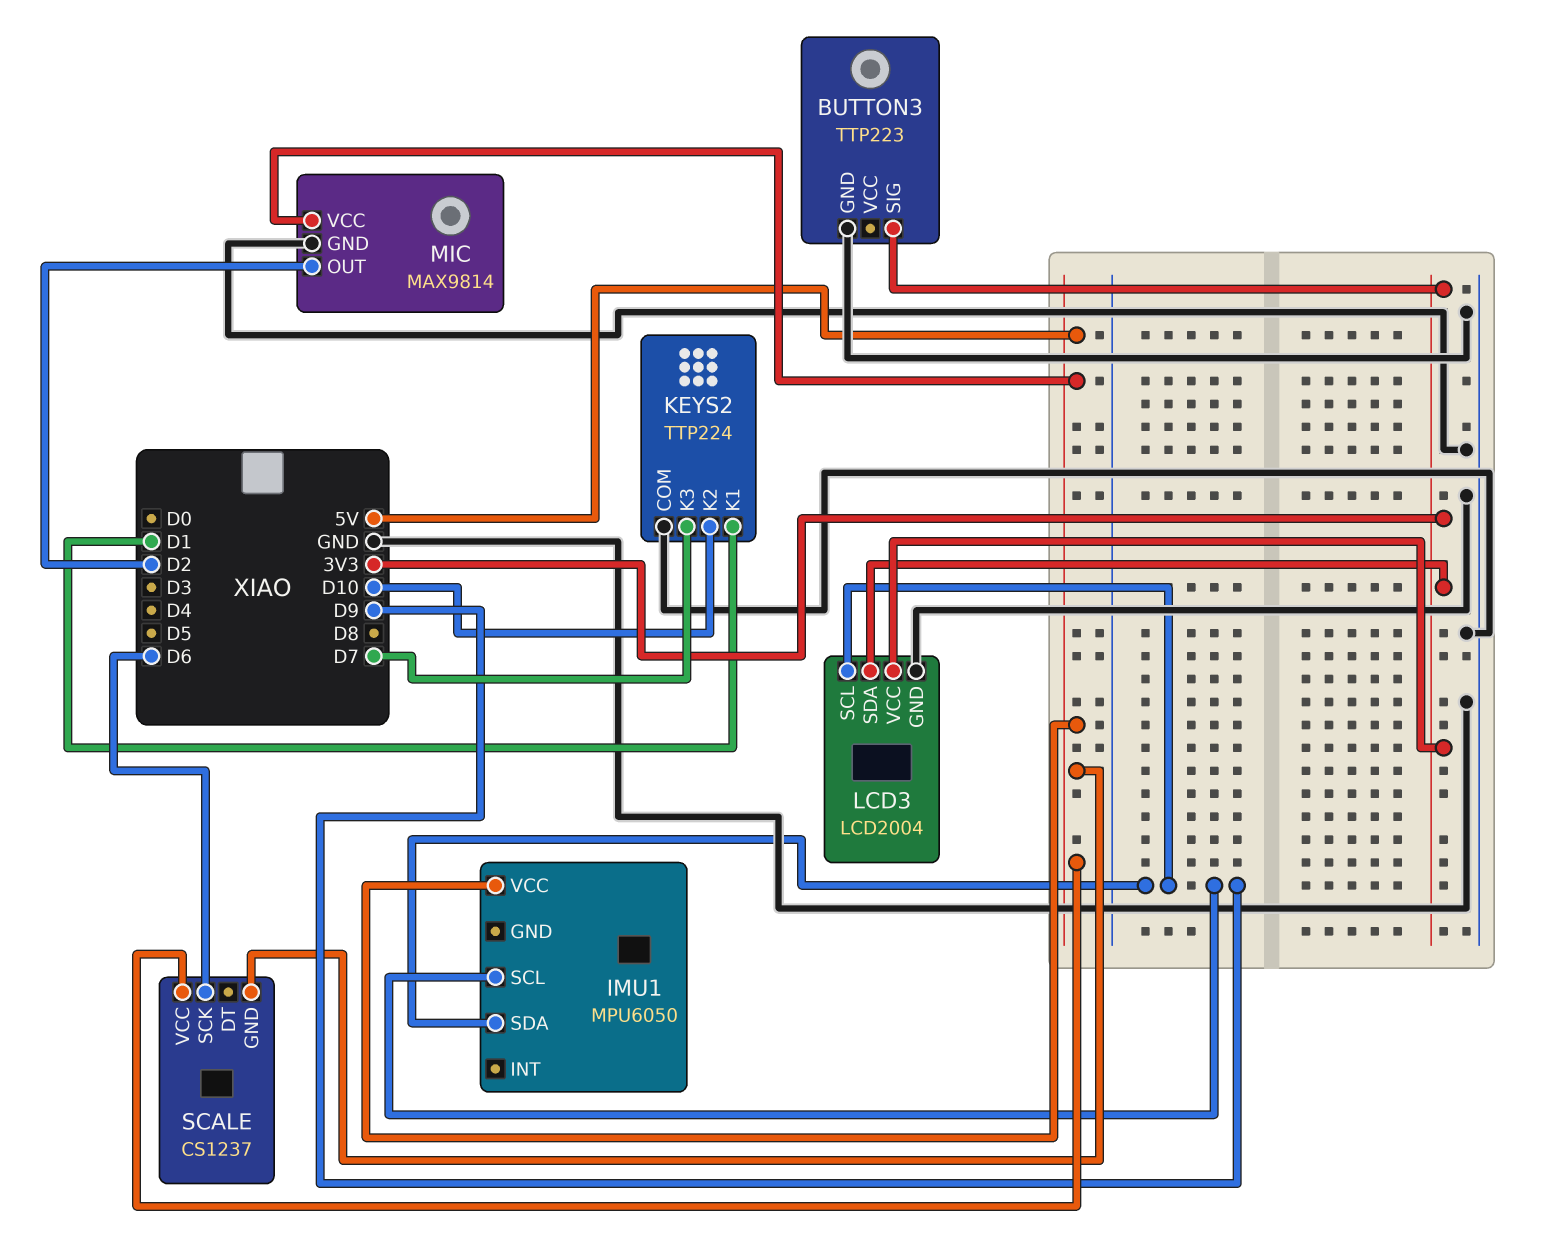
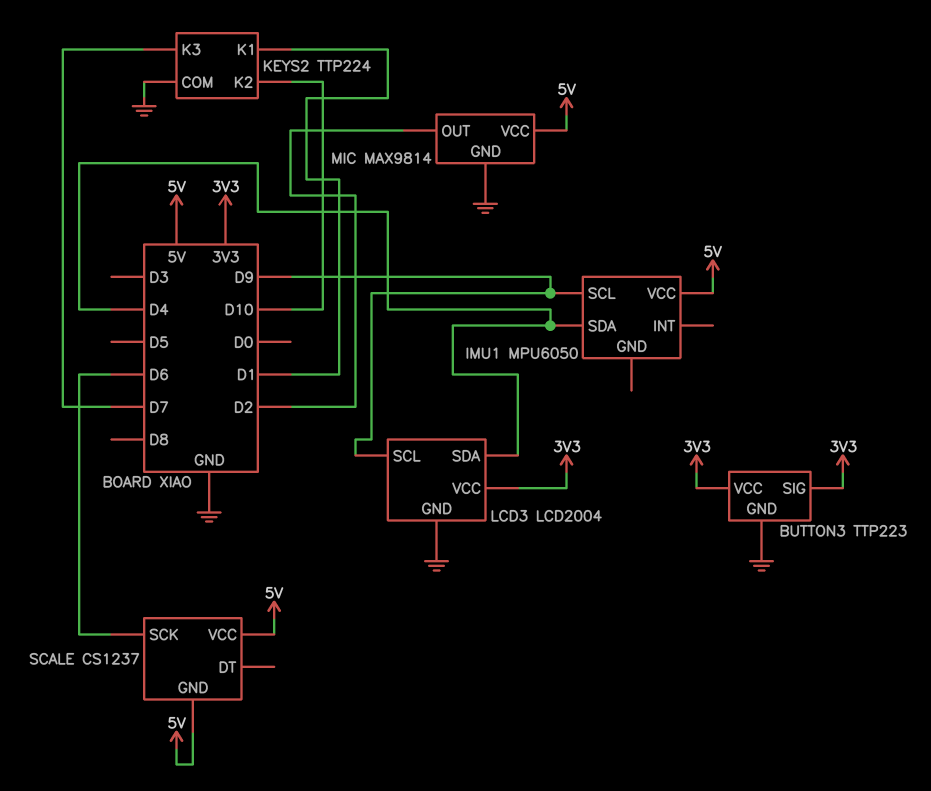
BUTTON3 pin VCC: none -> 3V3
IMU1 pin SDA: D9 -> D4
LCD3 pin SDA: 3V3 -> D4

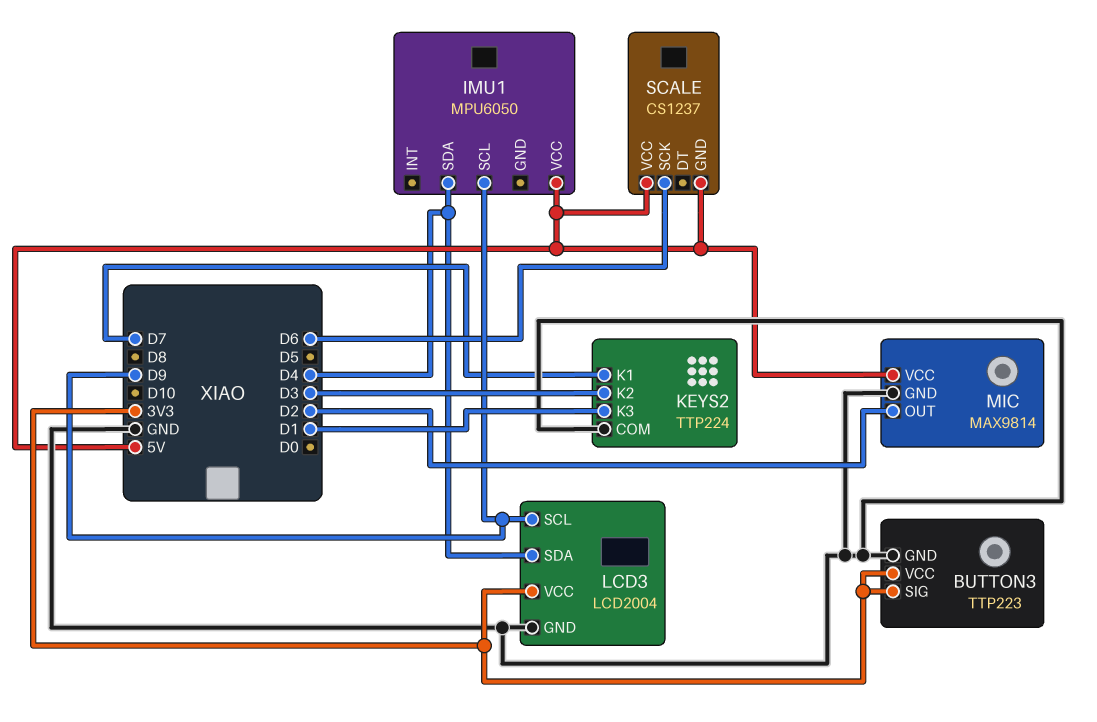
KEYS2 pin K1: D1 -> D7
KEYS2 pin K2: D10 -> D3
KEYS2 pin K3: D7 -> D1

